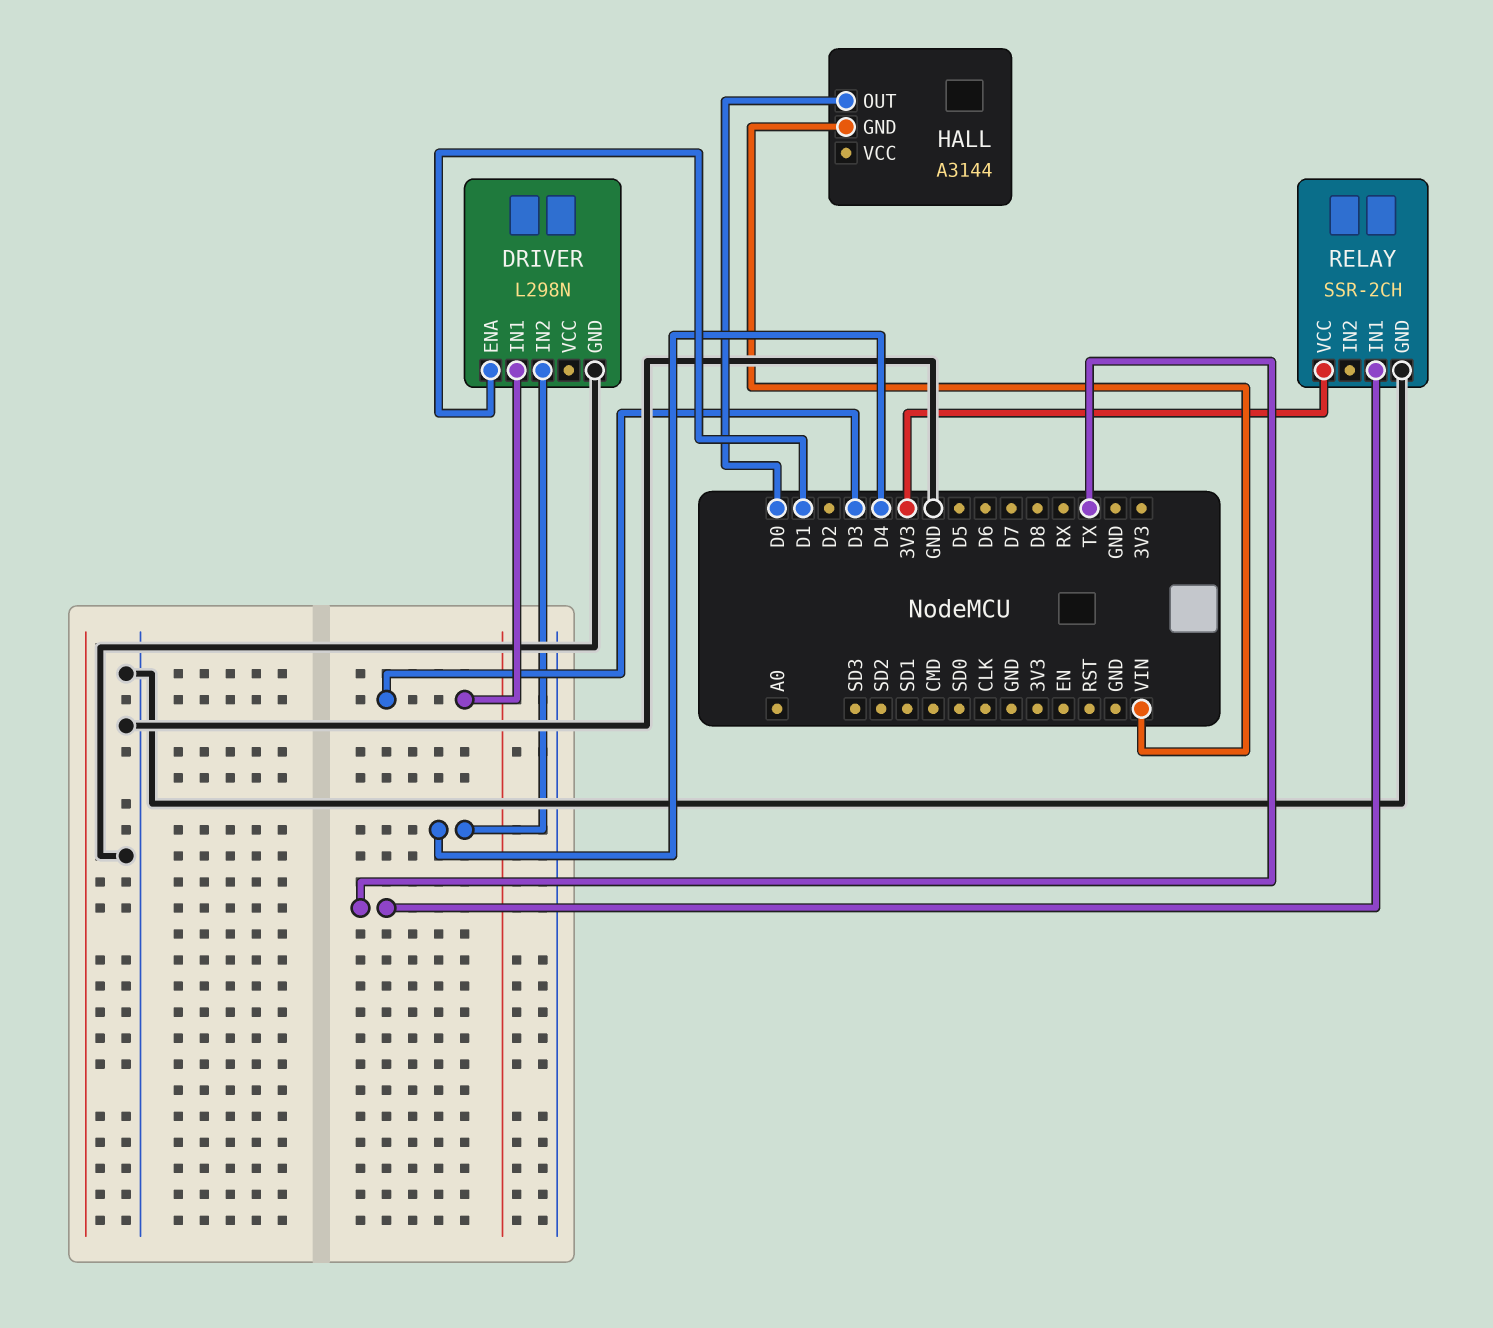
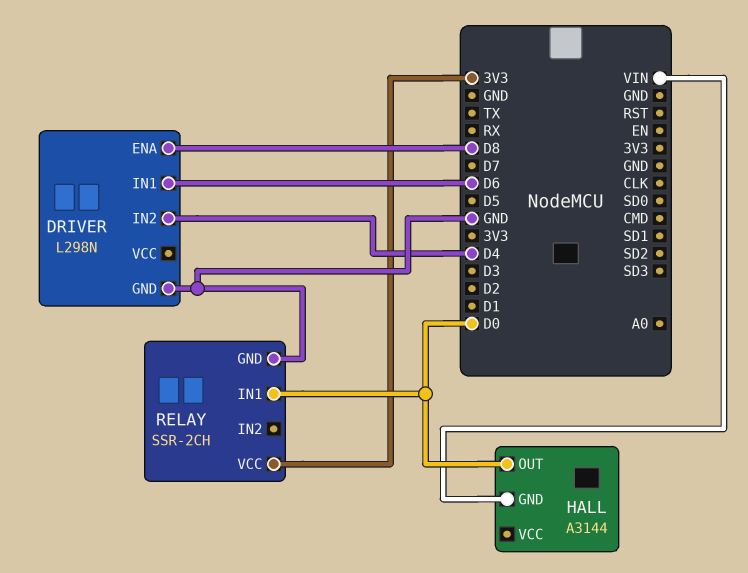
DRIVER pin ENA: D1 -> D8
DRIVER pin IN1: D3 -> D6
RELAY pin IN1: TX -> D0

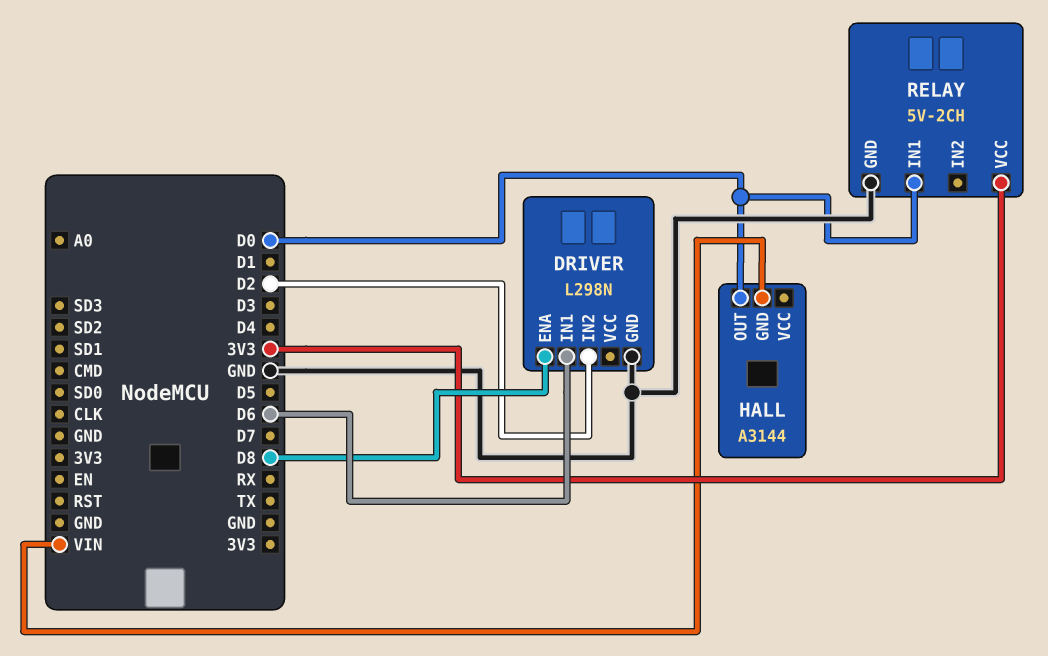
DRIVER pin IN2: D4 -> D2
RELAY: SSR-2CH -> 5V-2CH

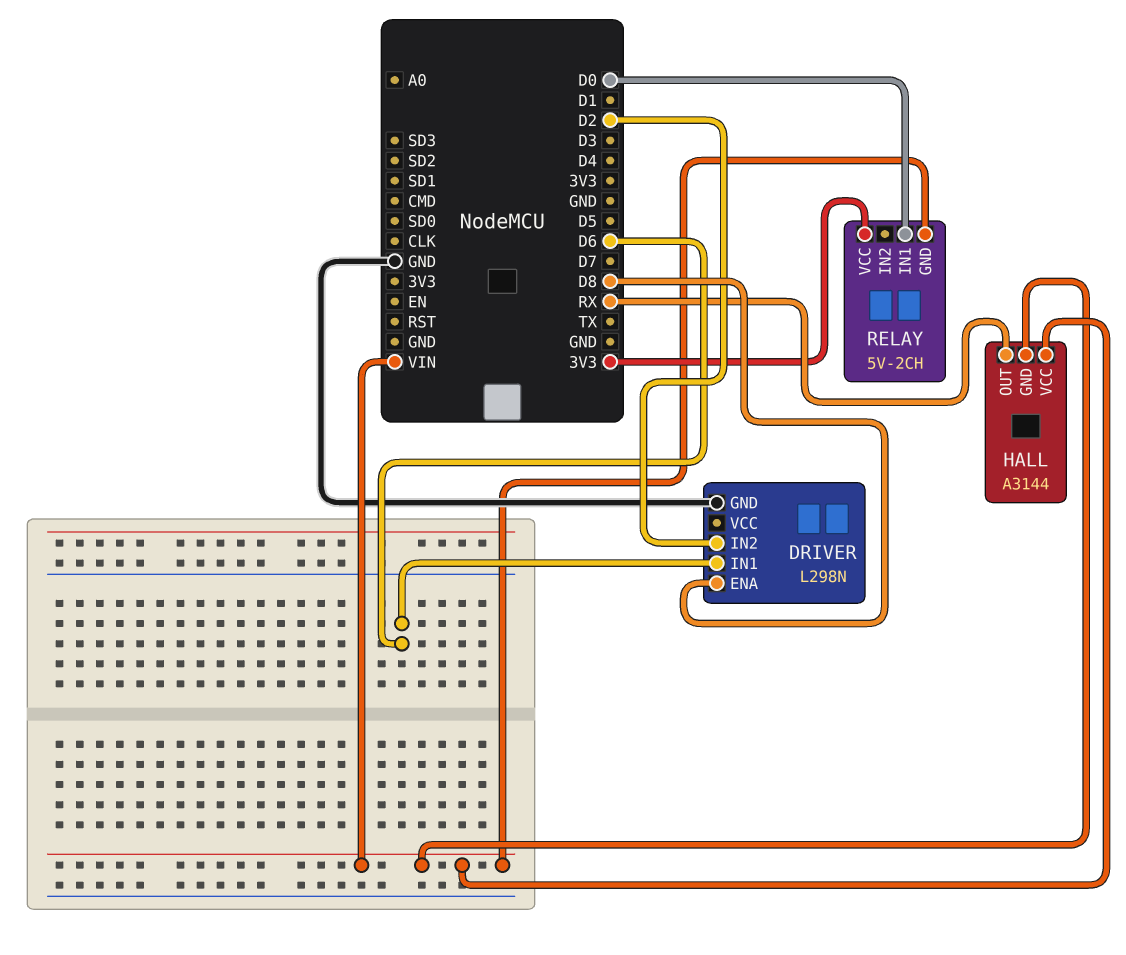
HALL pin OUT: D0 -> RX
HALL pin VCC: none -> VIN
RELAY pin GND: GND -> VIN

